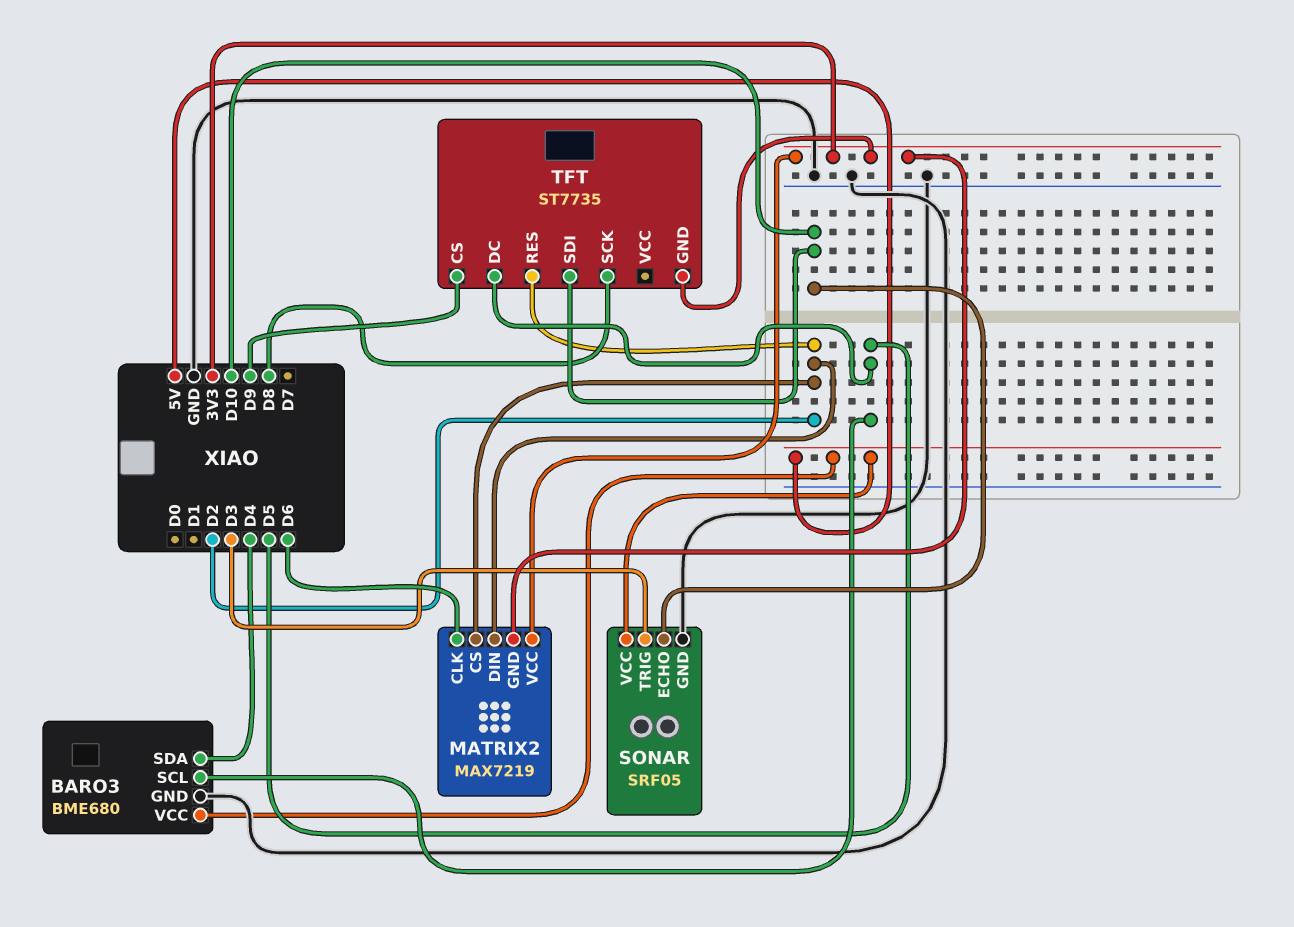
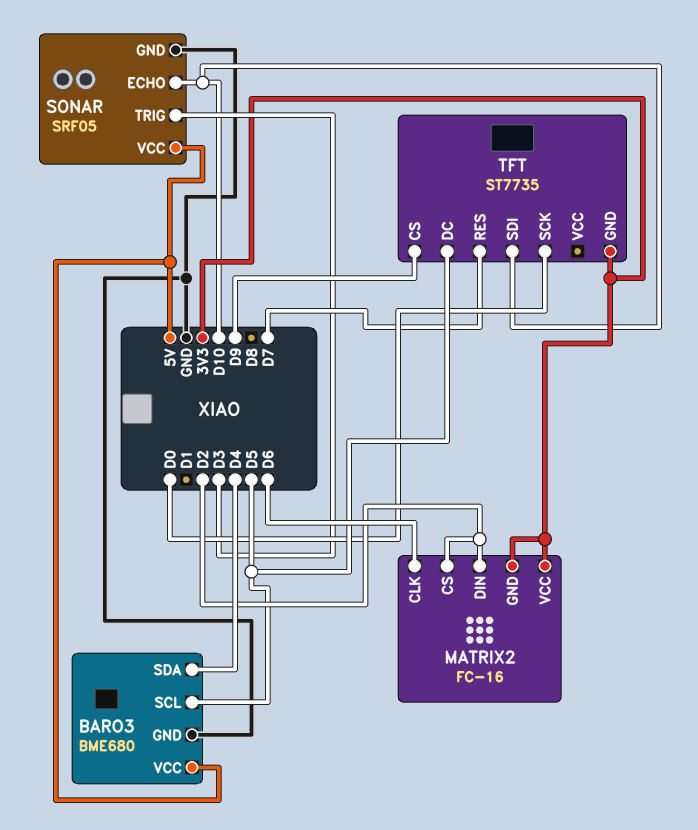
MATRIX2: MAX7219 -> FC-16
TFT pin RES: D2 -> D7
TFT pin SCK: D8 -> D0

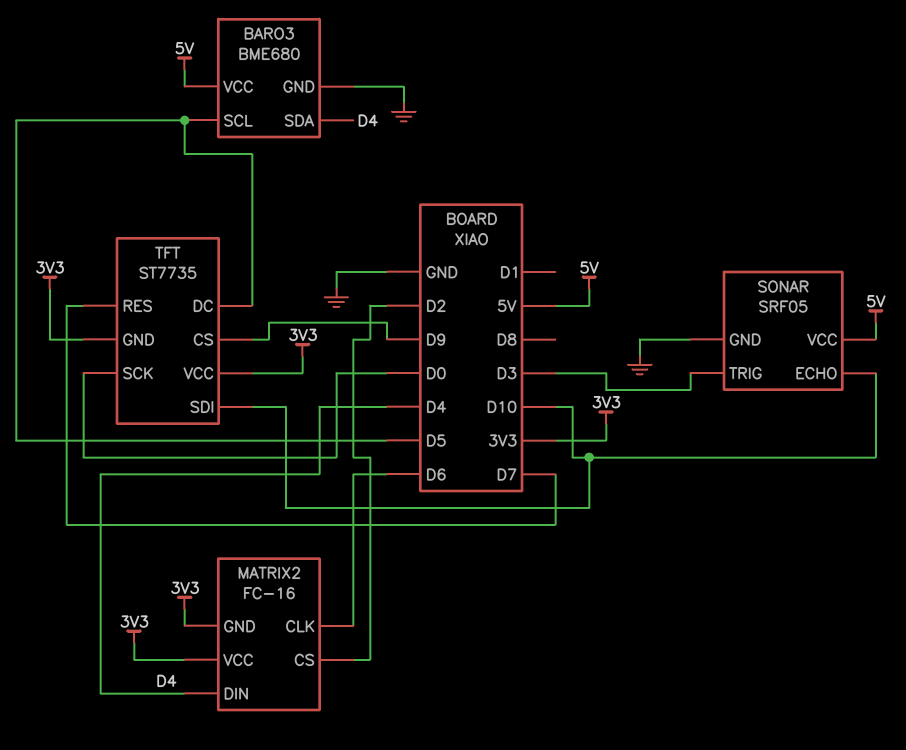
MATRIX2 pin DIN: D2 -> D4
TFT pin VCC: none -> 3V3

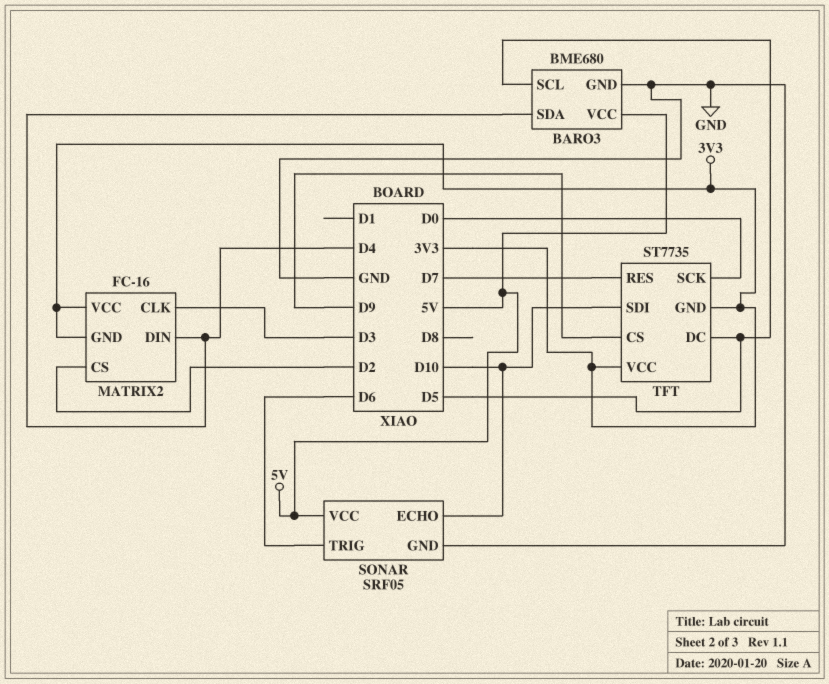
MATRIX2 pin CLK: D6 -> D3
SONAR pin TRIG: D3 -> D6

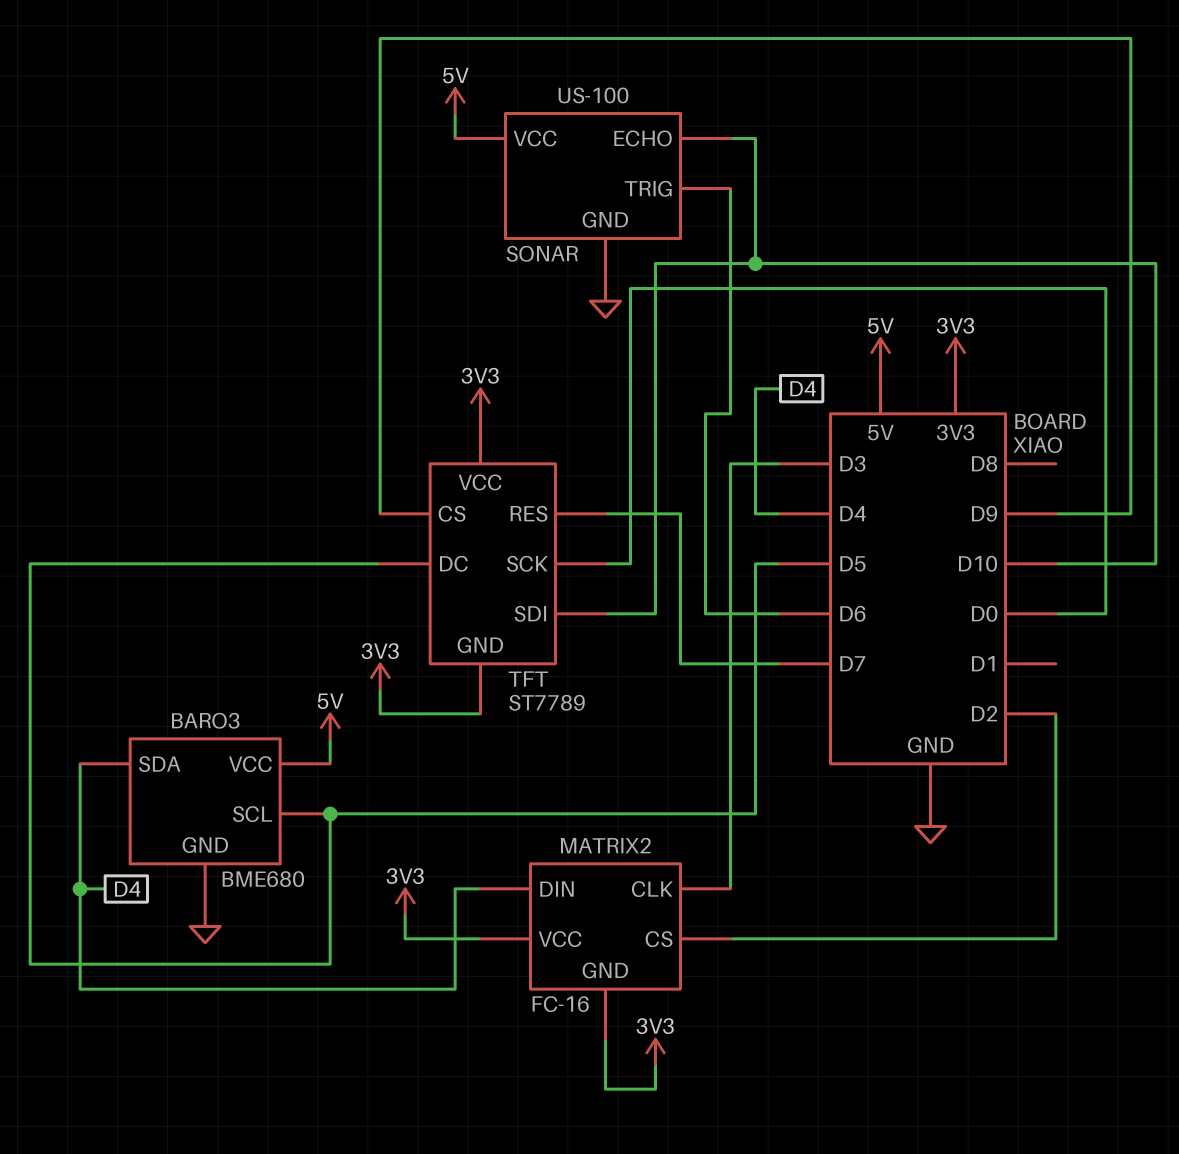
SONAR: SRF05 -> US-100
TFT: ST7735 -> ST7789

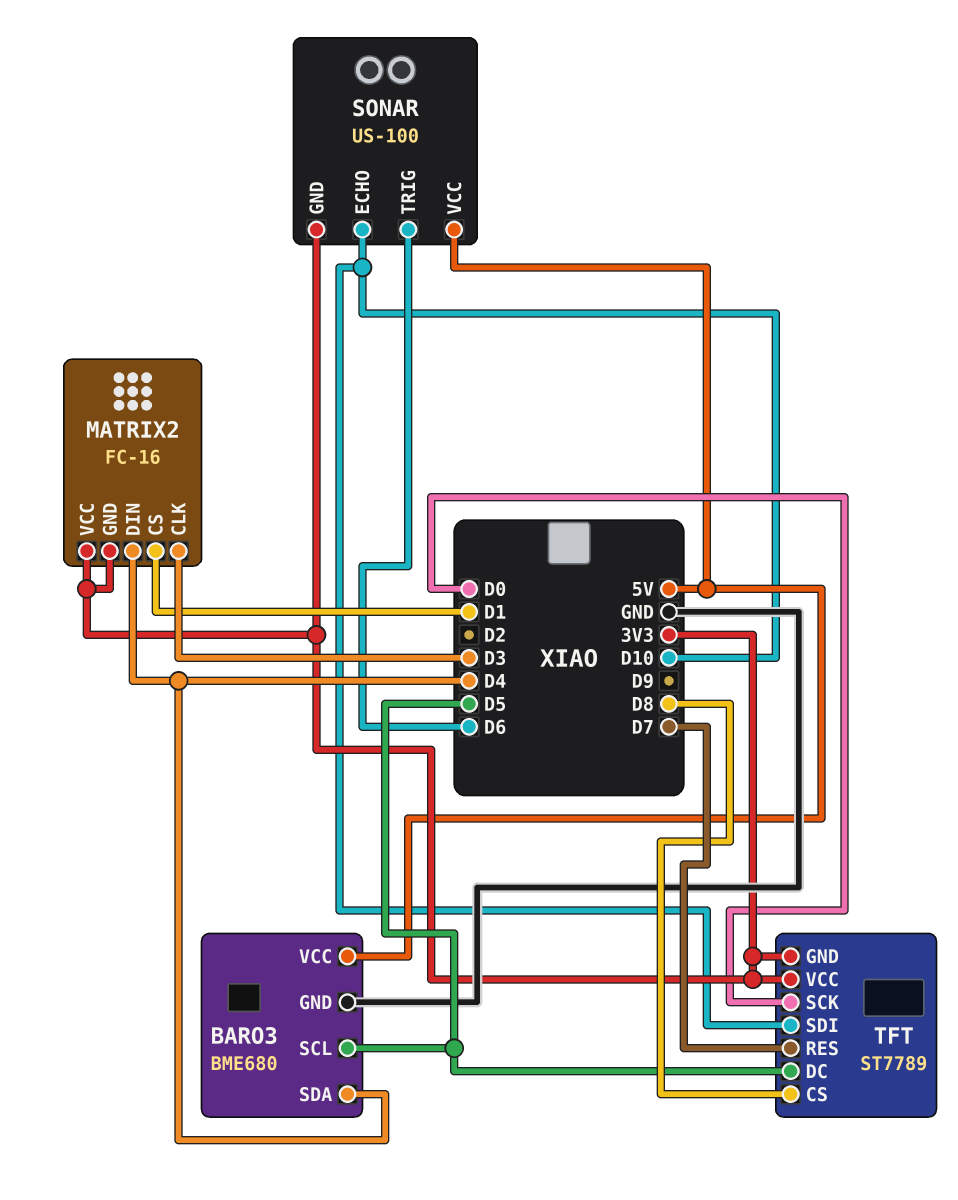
MATRIX2 pin CS: D2 -> D1
SONAR pin GND: GND -> 3V3
TFT pin CS: D9 -> D8

